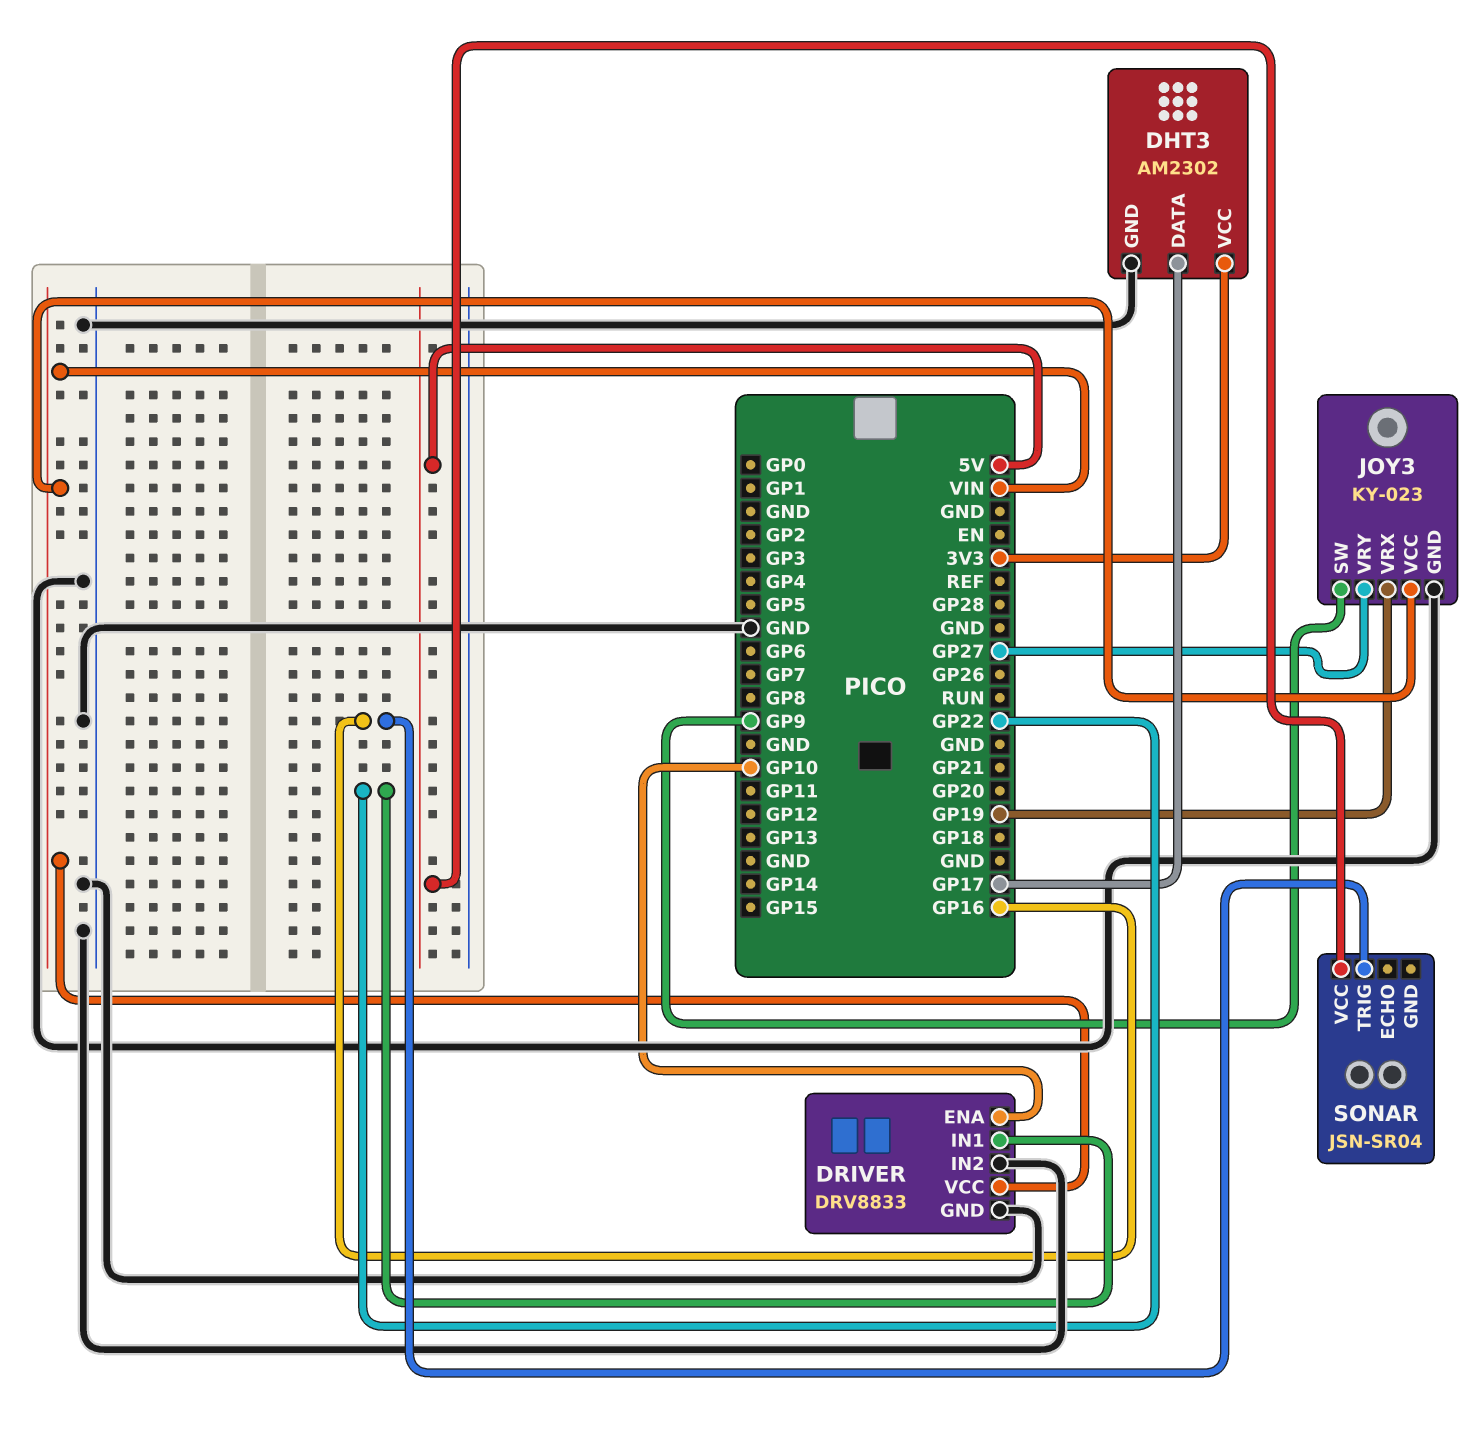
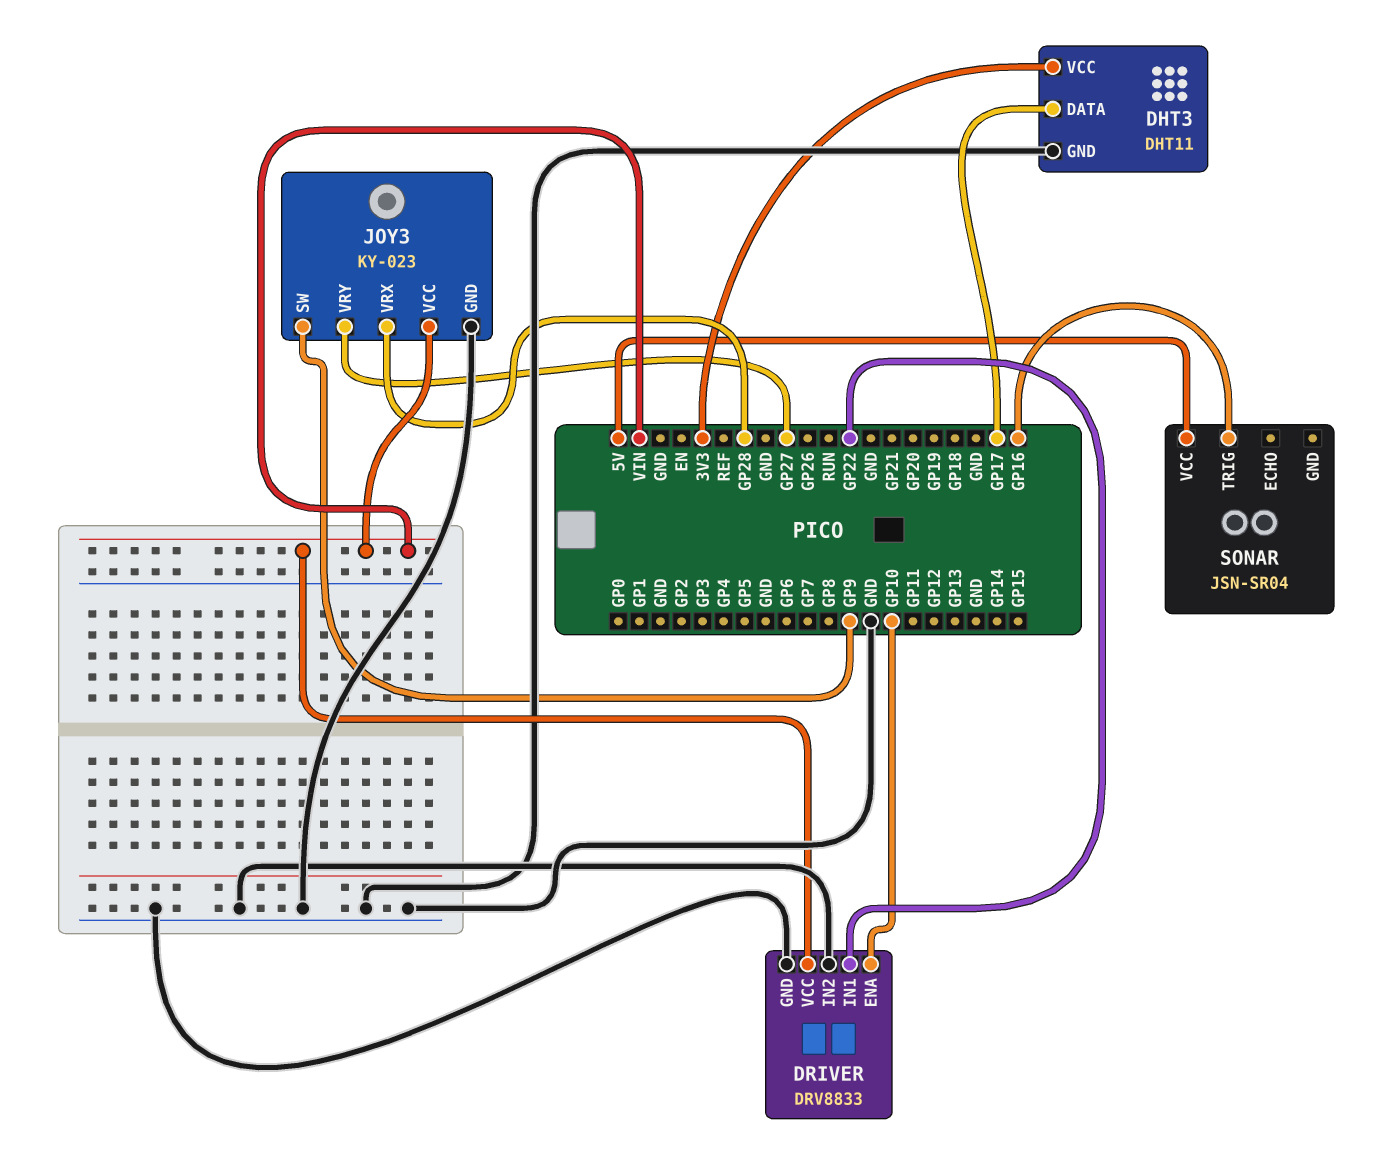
DHT3: AM2302 -> DHT11
JOY3 pin VRX: GP19 -> GP28

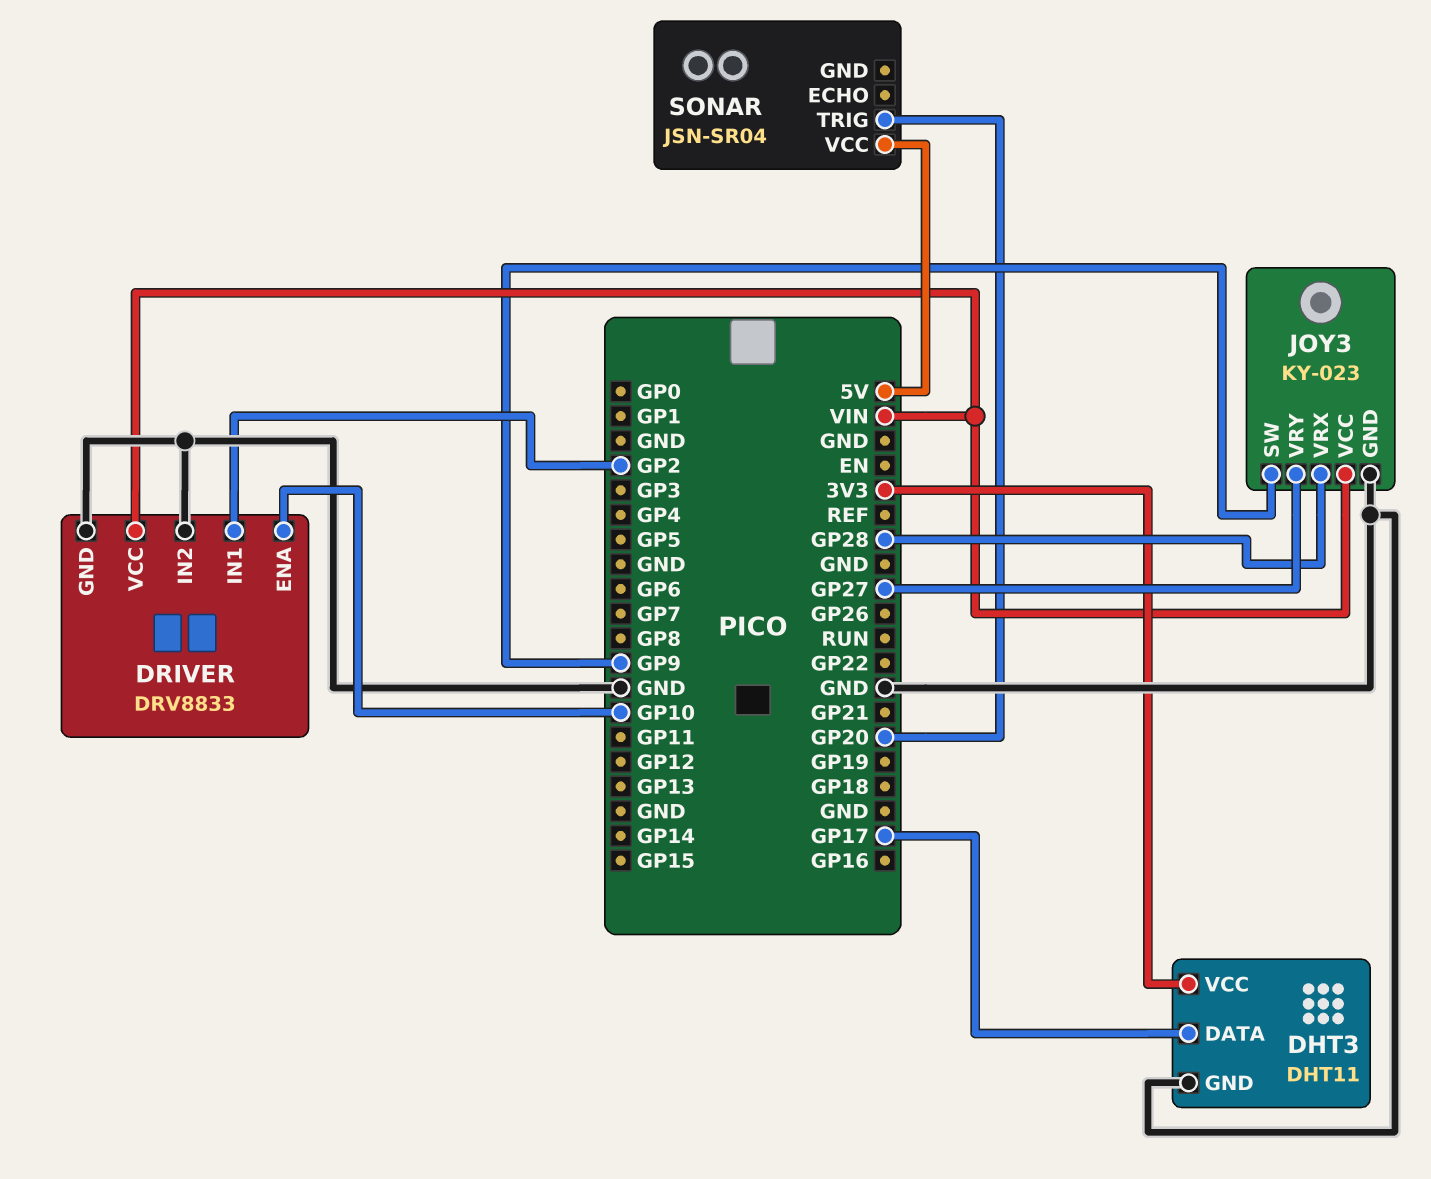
DRIVER pin IN1: GP22 -> GP2
SONAR pin TRIG: GP16 -> GP20

